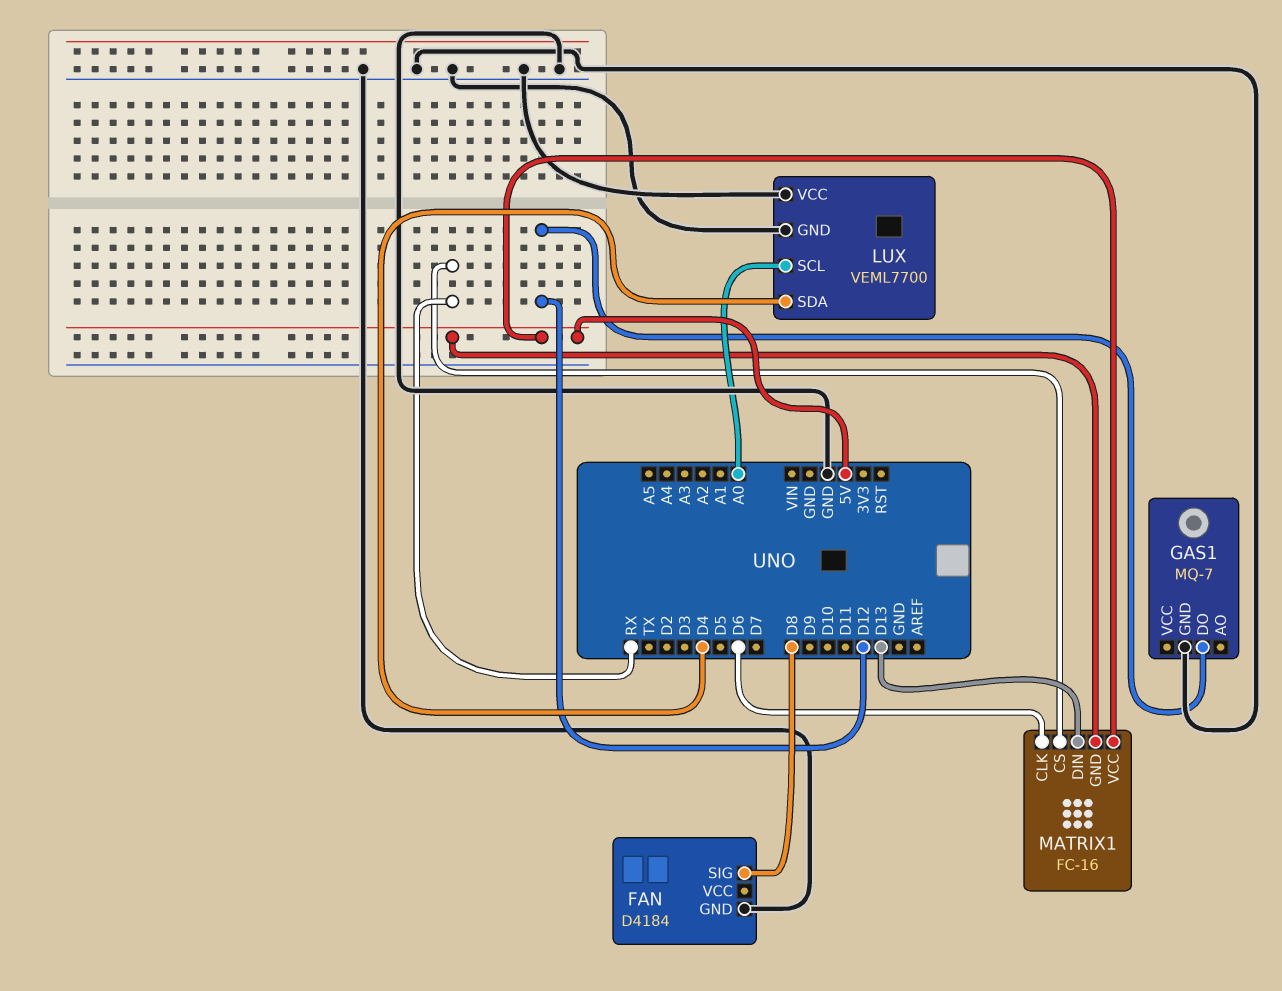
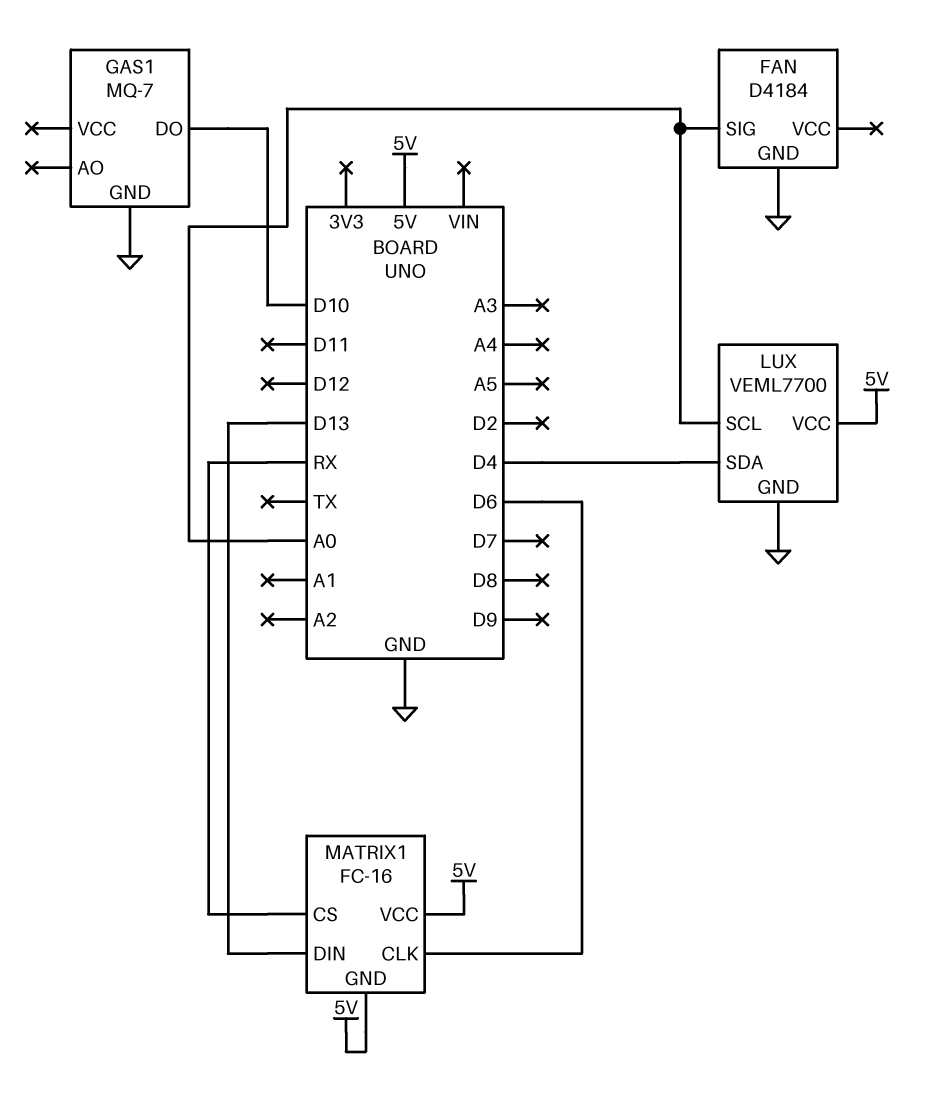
FAN pin SIG: D8 -> A0
GAS1 pin DO: D12 -> D10
LUX pin VCC: GND -> 5V

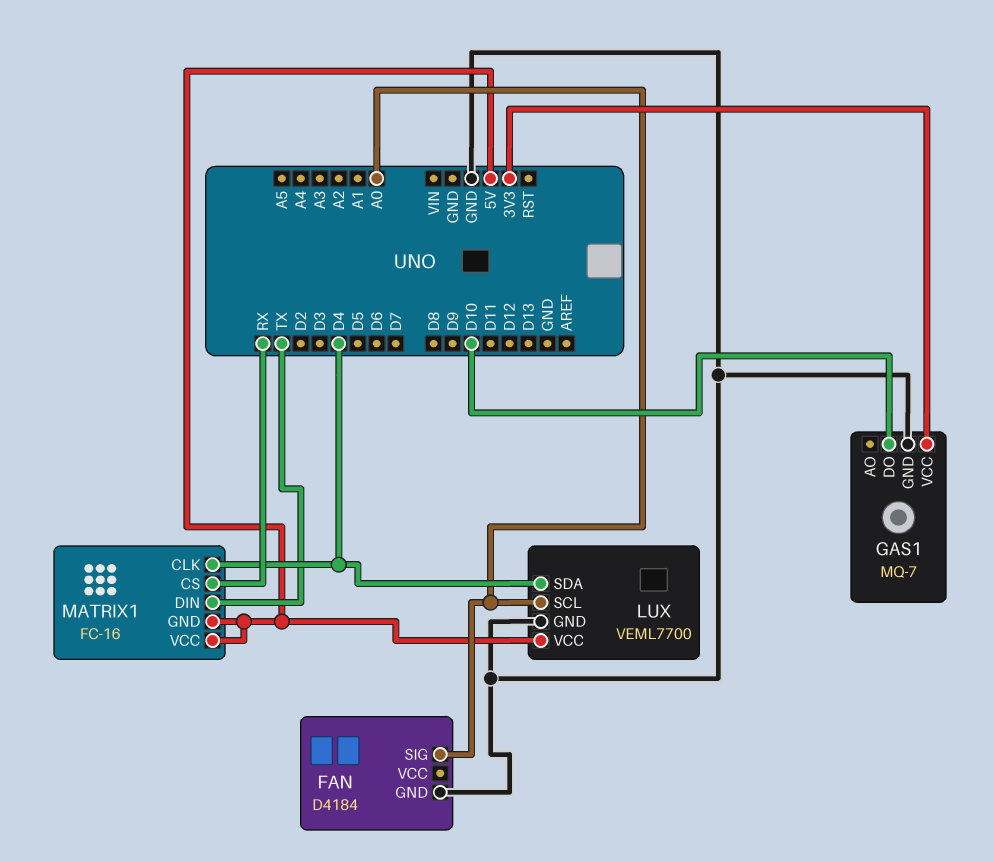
GAS1 pin VCC: none -> 3V3
MATRIX1 pin CLK: D6 -> D4
MATRIX1 pin DIN: D13 -> TX

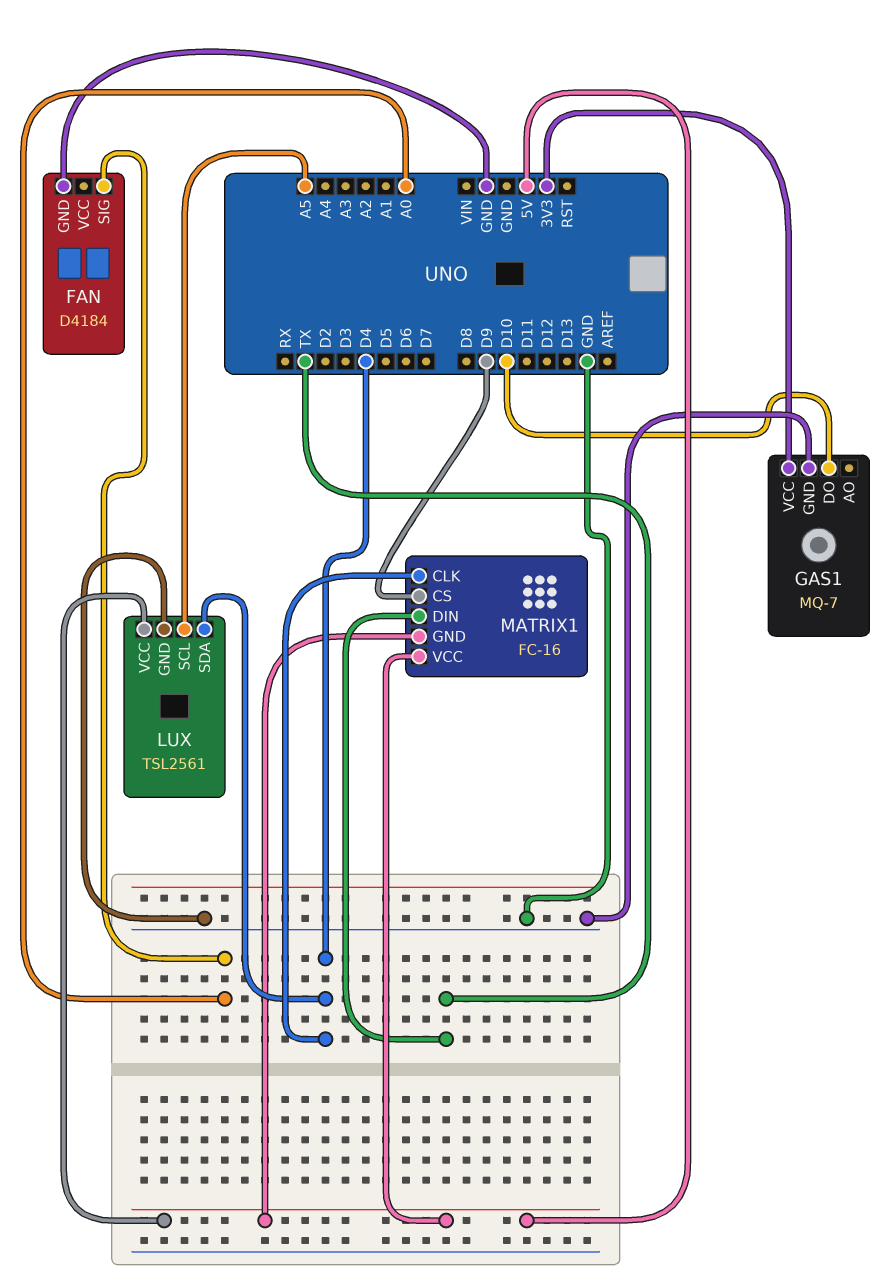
LUX: VEML7700 -> TSL2561
LUX pin SCL: A0 -> A5
MATRIX1 pin CS: RX -> D9

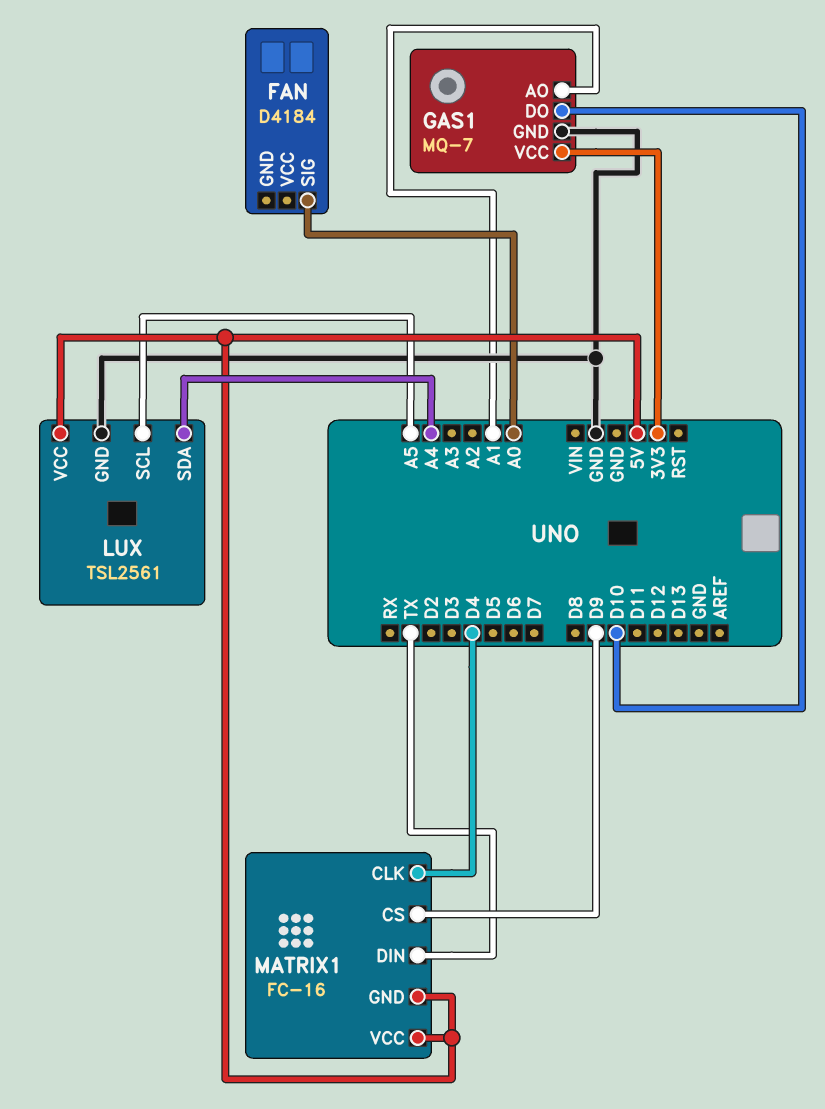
FAN pin GND: GND -> none
GAS1 pin AO: none -> A1
LUX pin SDA: D4 -> A4

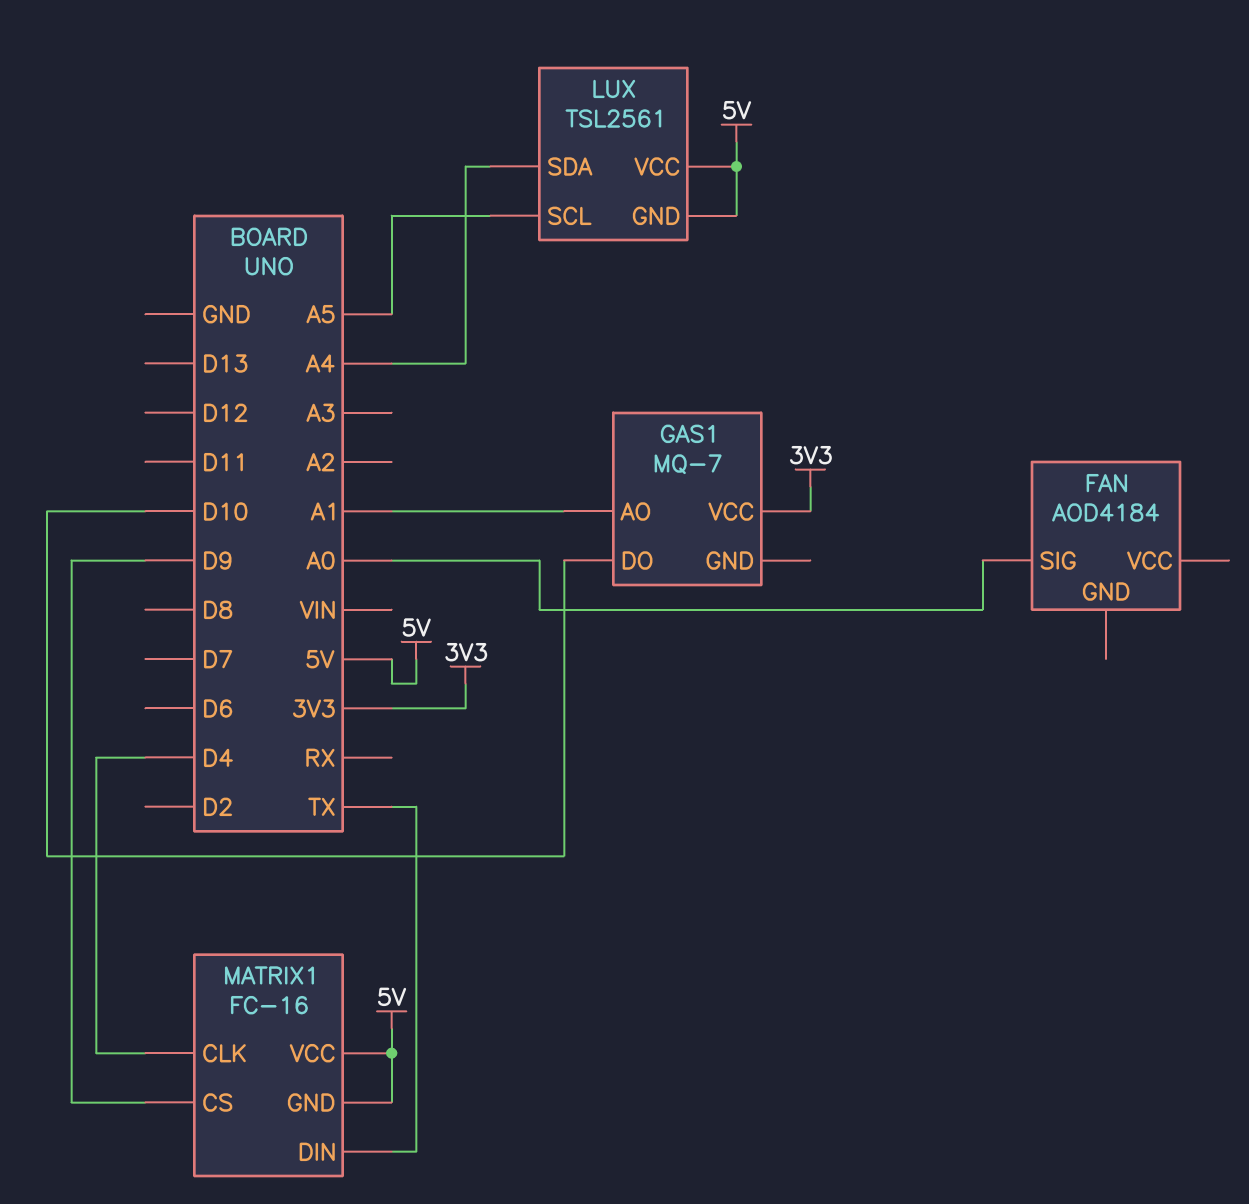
FAN: D4184 -> AOD4184
GAS1 pin GND: GND -> none
LUX pin GND: GND -> 5V

